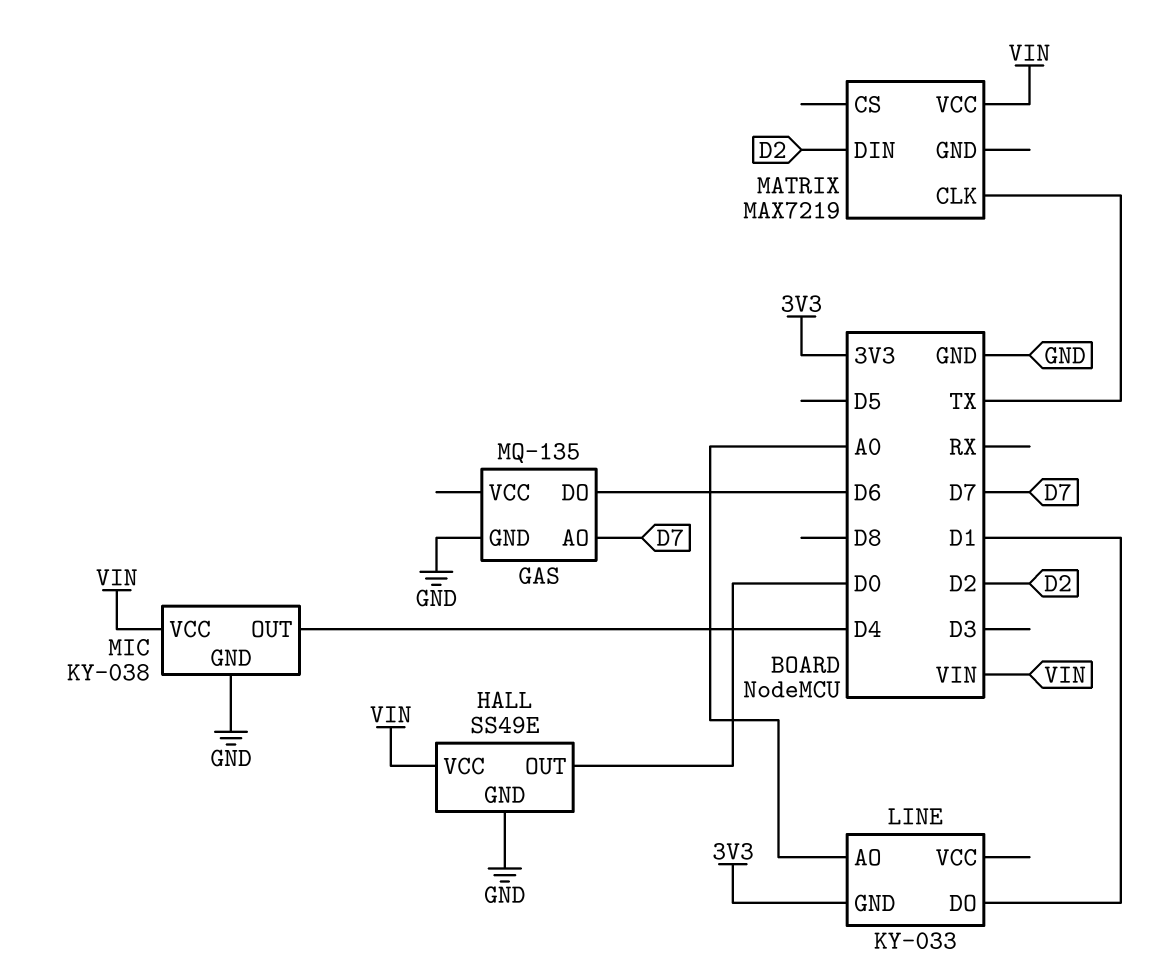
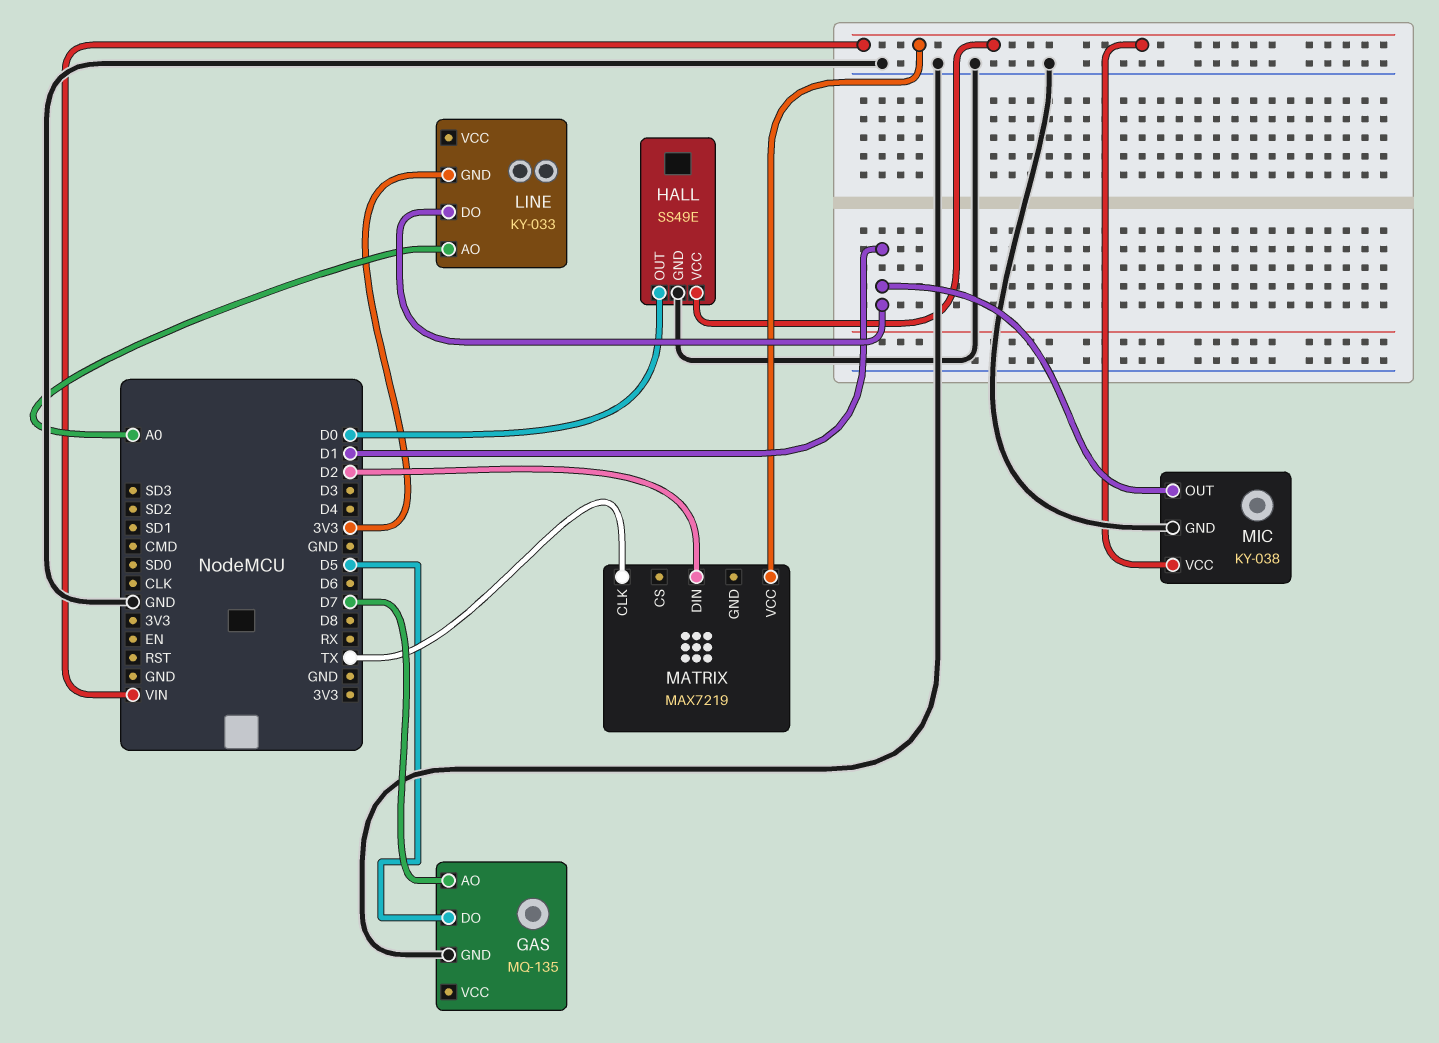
GAS pin DO: D6 -> D5
MIC pin OUT: D4 -> D1

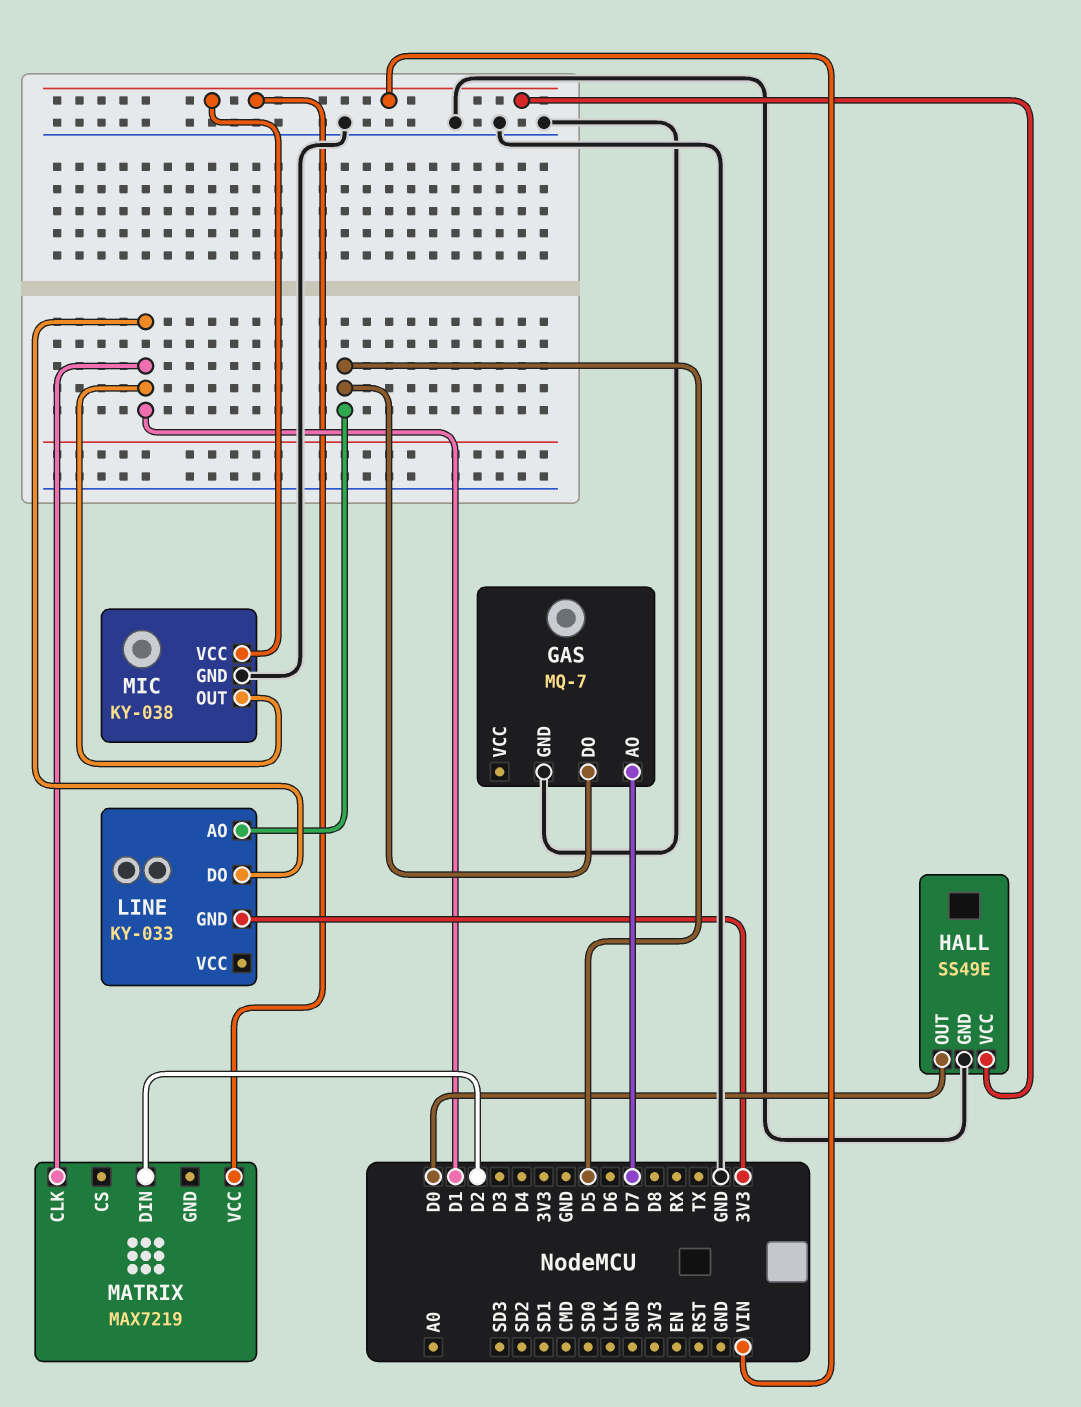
GAS: MQ-135 -> MQ-7
LINE pin AO: A0 -> D5
MATRIX pin CLK: TX -> D1

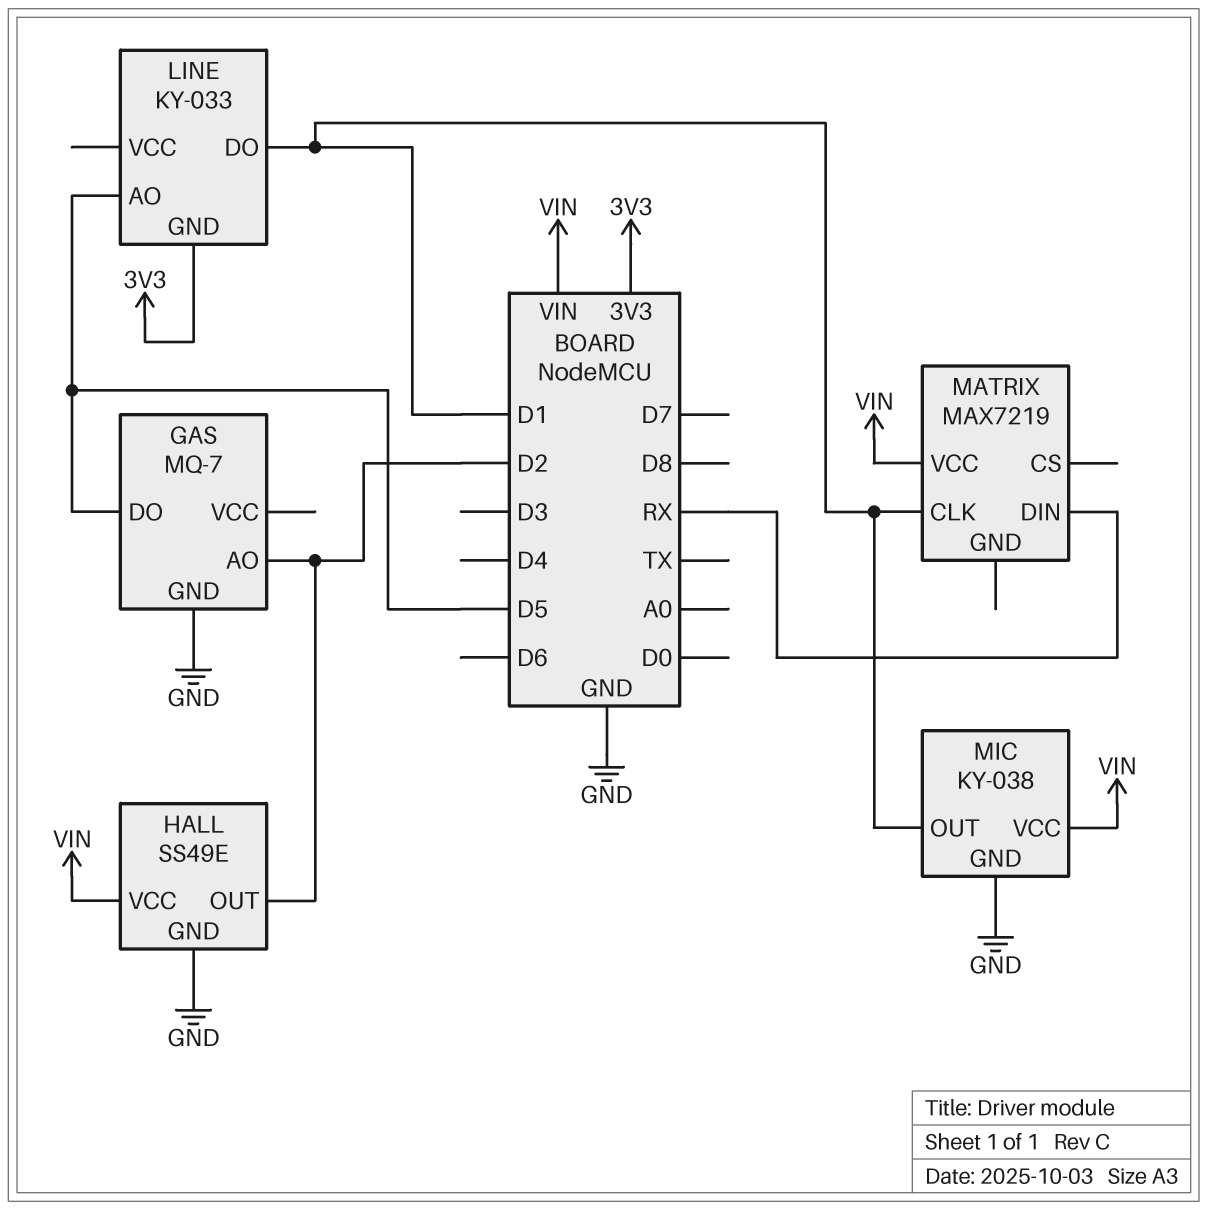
GAS pin AO: D7 -> D2
HALL pin OUT: D0 -> D2
MATRIX pin DIN: D2 -> RX

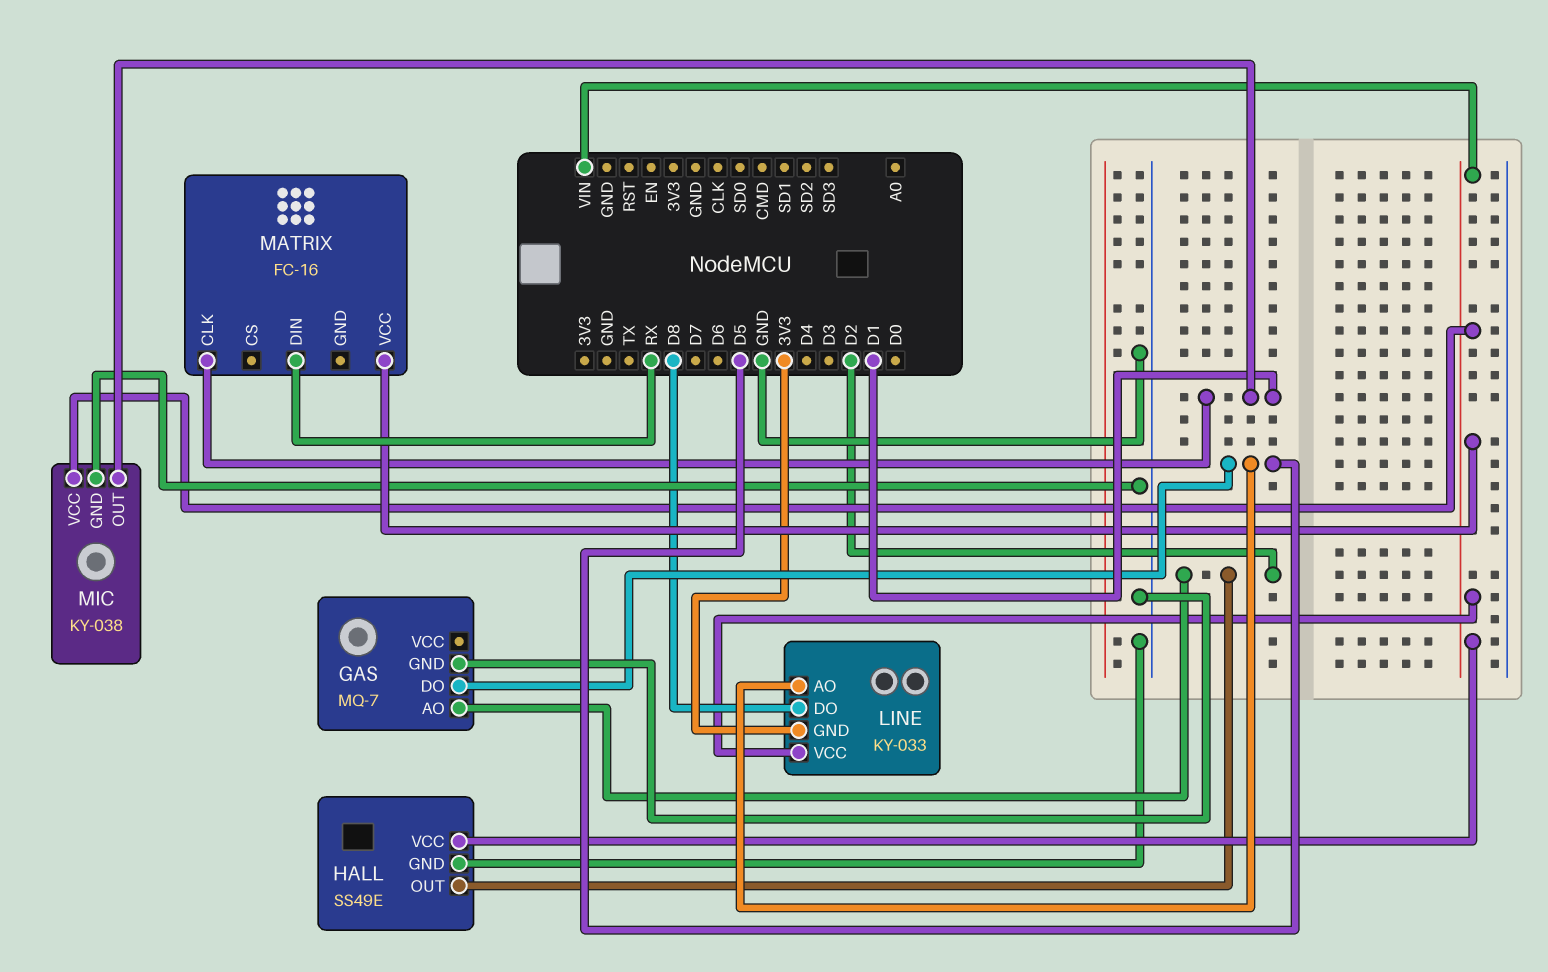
LINE pin DO: D1 -> D8
LINE pin VCC: none -> VIN
MATRIX: MAX7219 -> FC-16

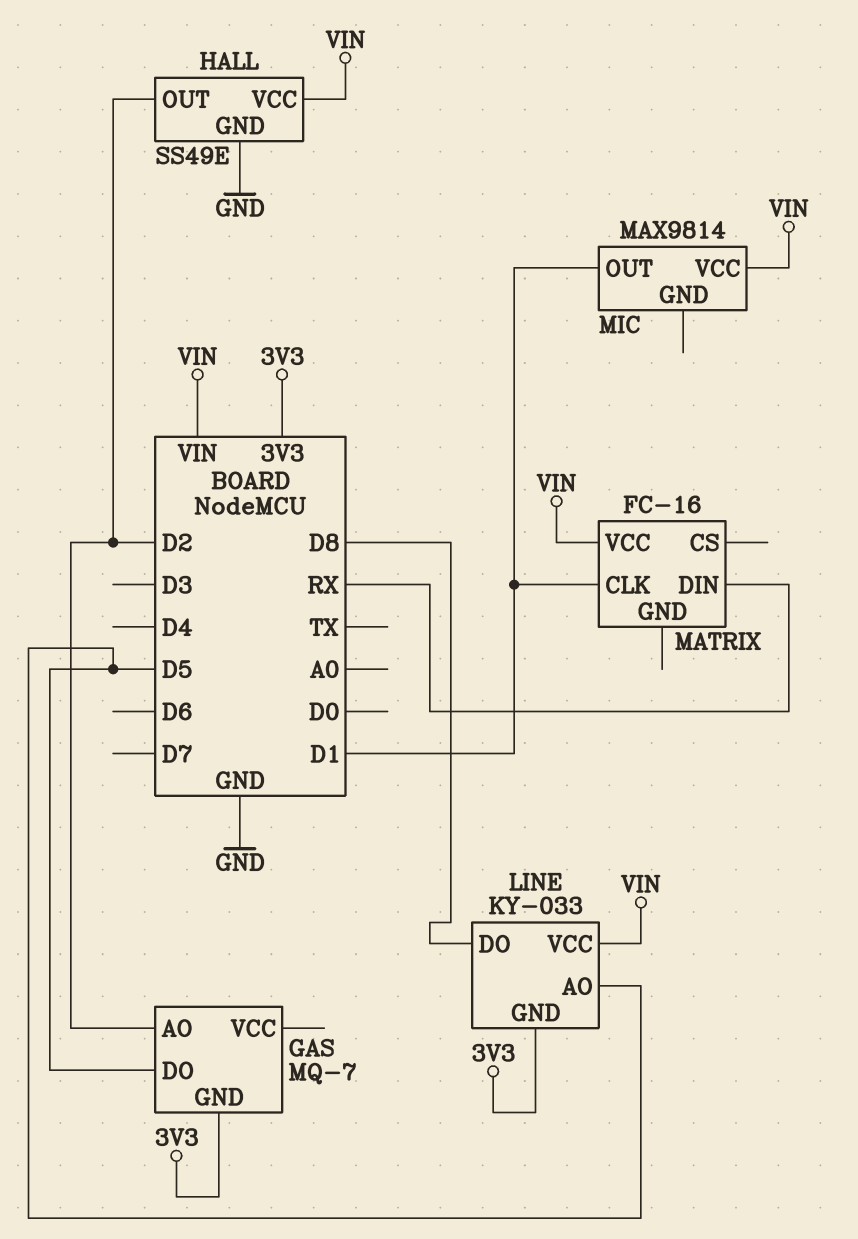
GAS pin GND: GND -> 3V3
MIC: KY-038 -> MAX9814
MIC pin GND: GND -> none

